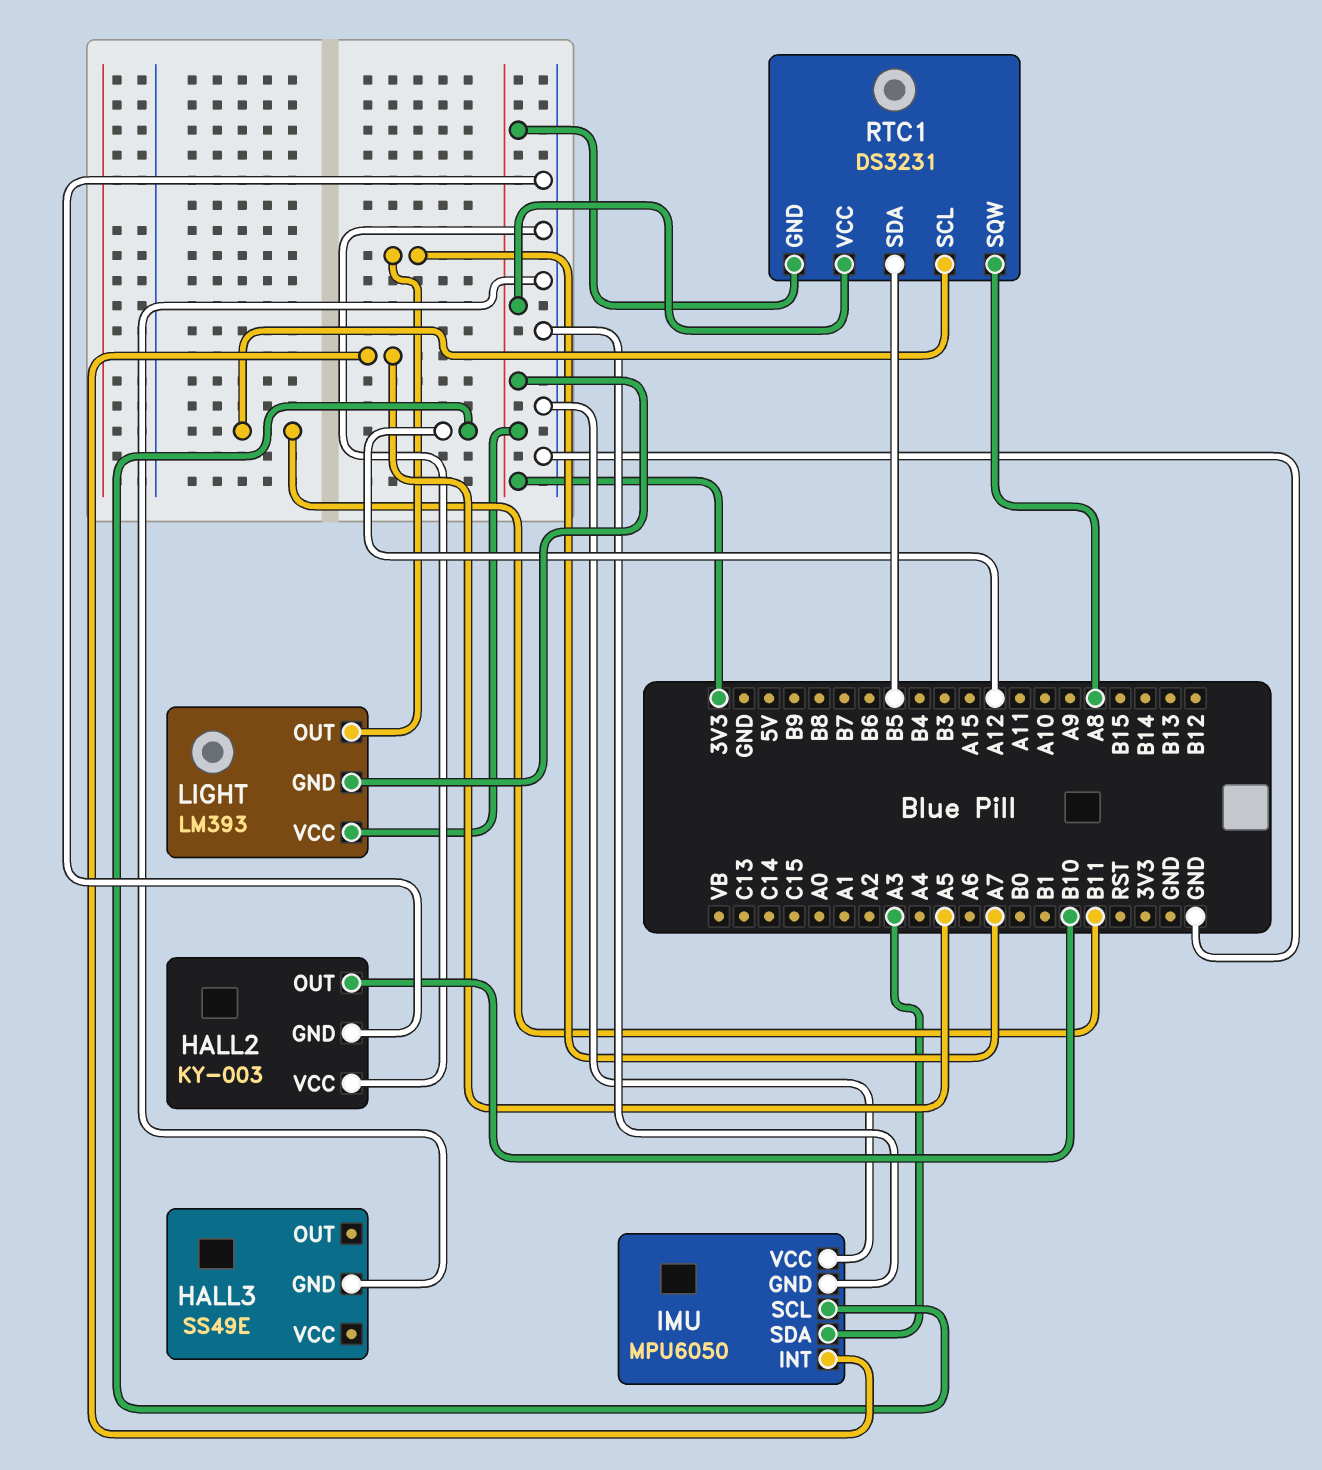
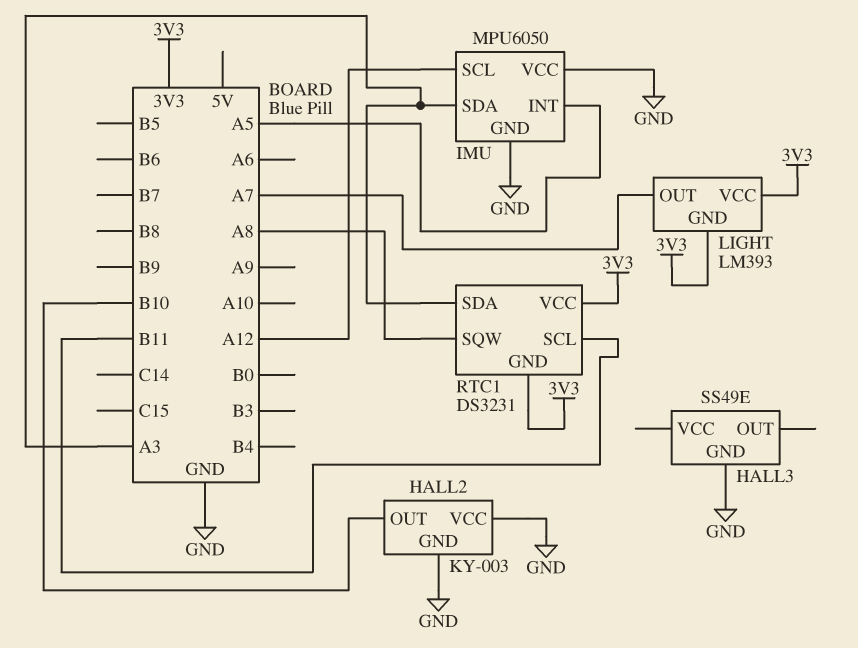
RTC1 pin SDA: B5 -> A3

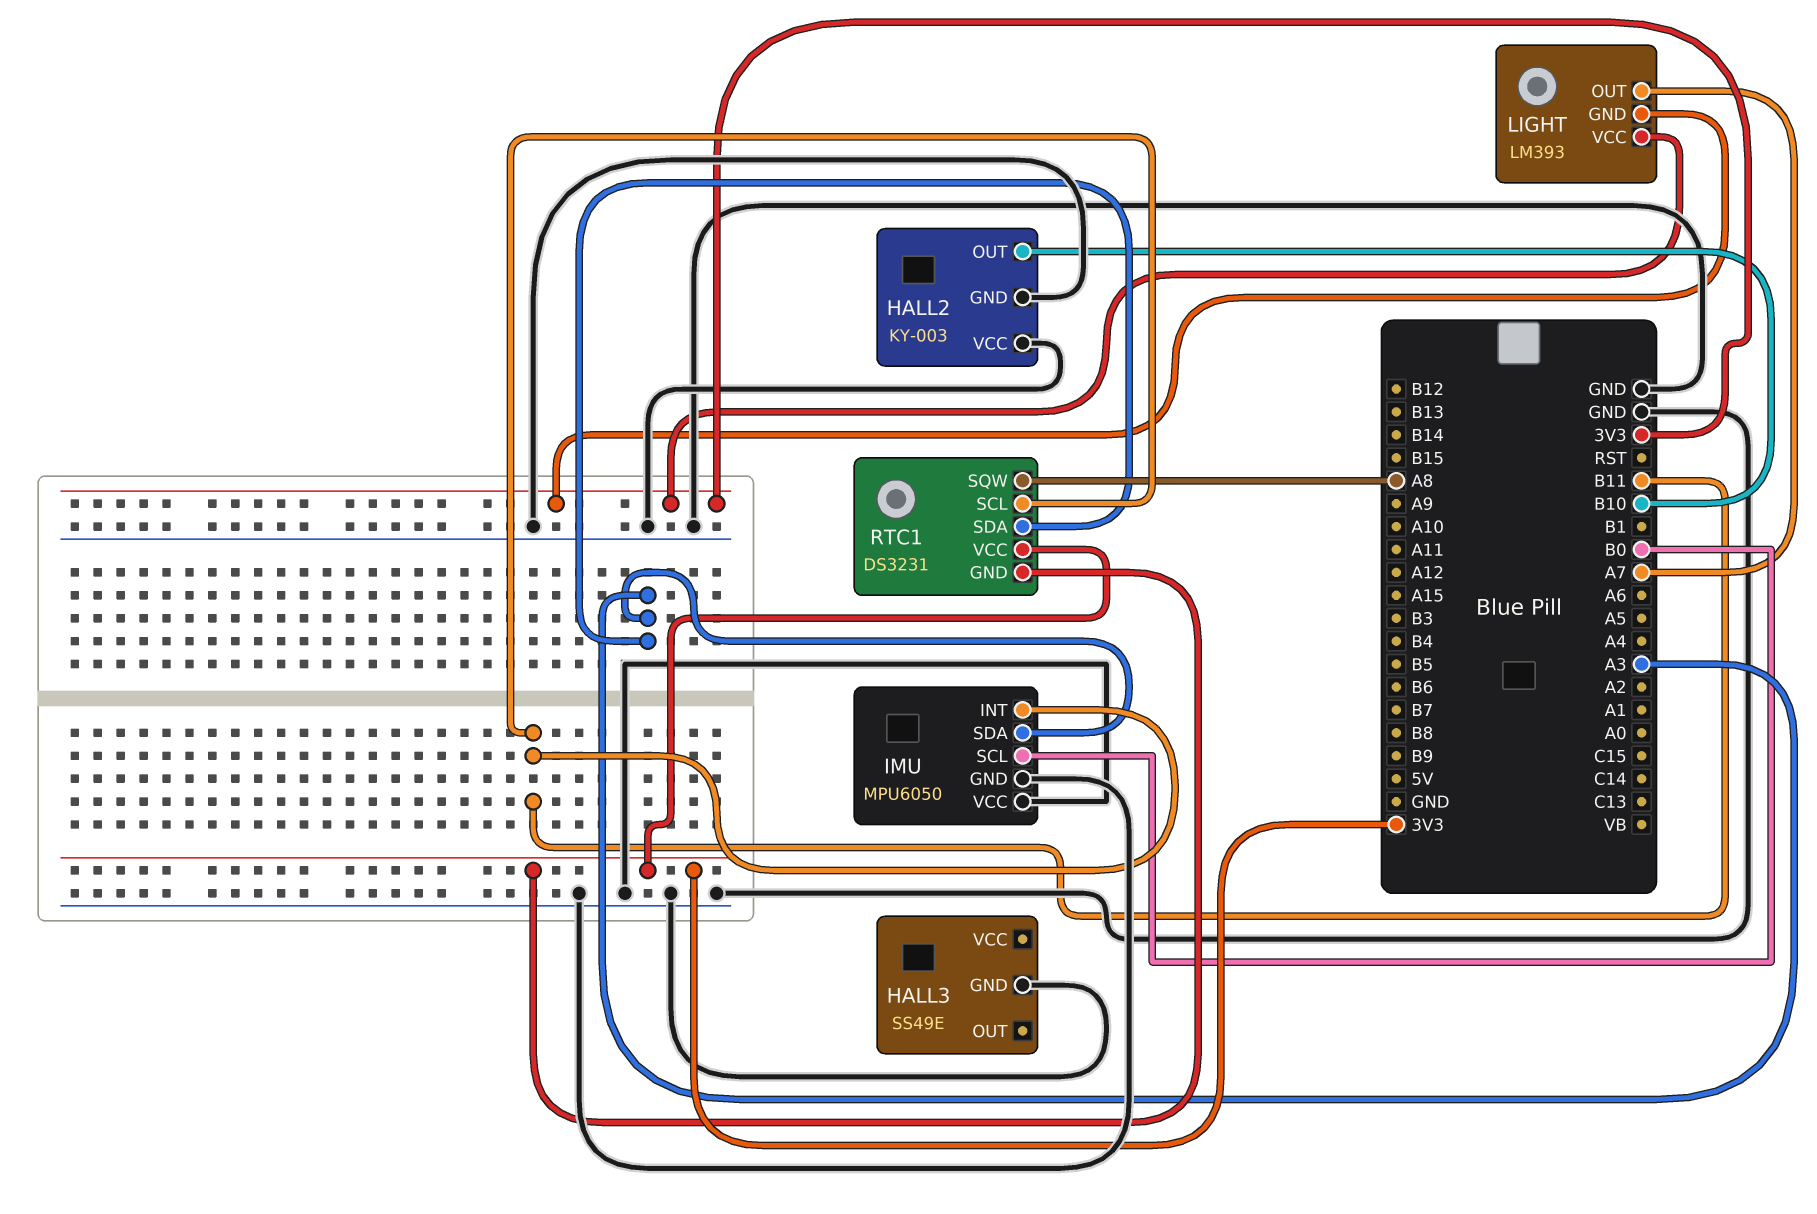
IMU pin INT: A5 -> B11
IMU pin SCL: A12 -> B0

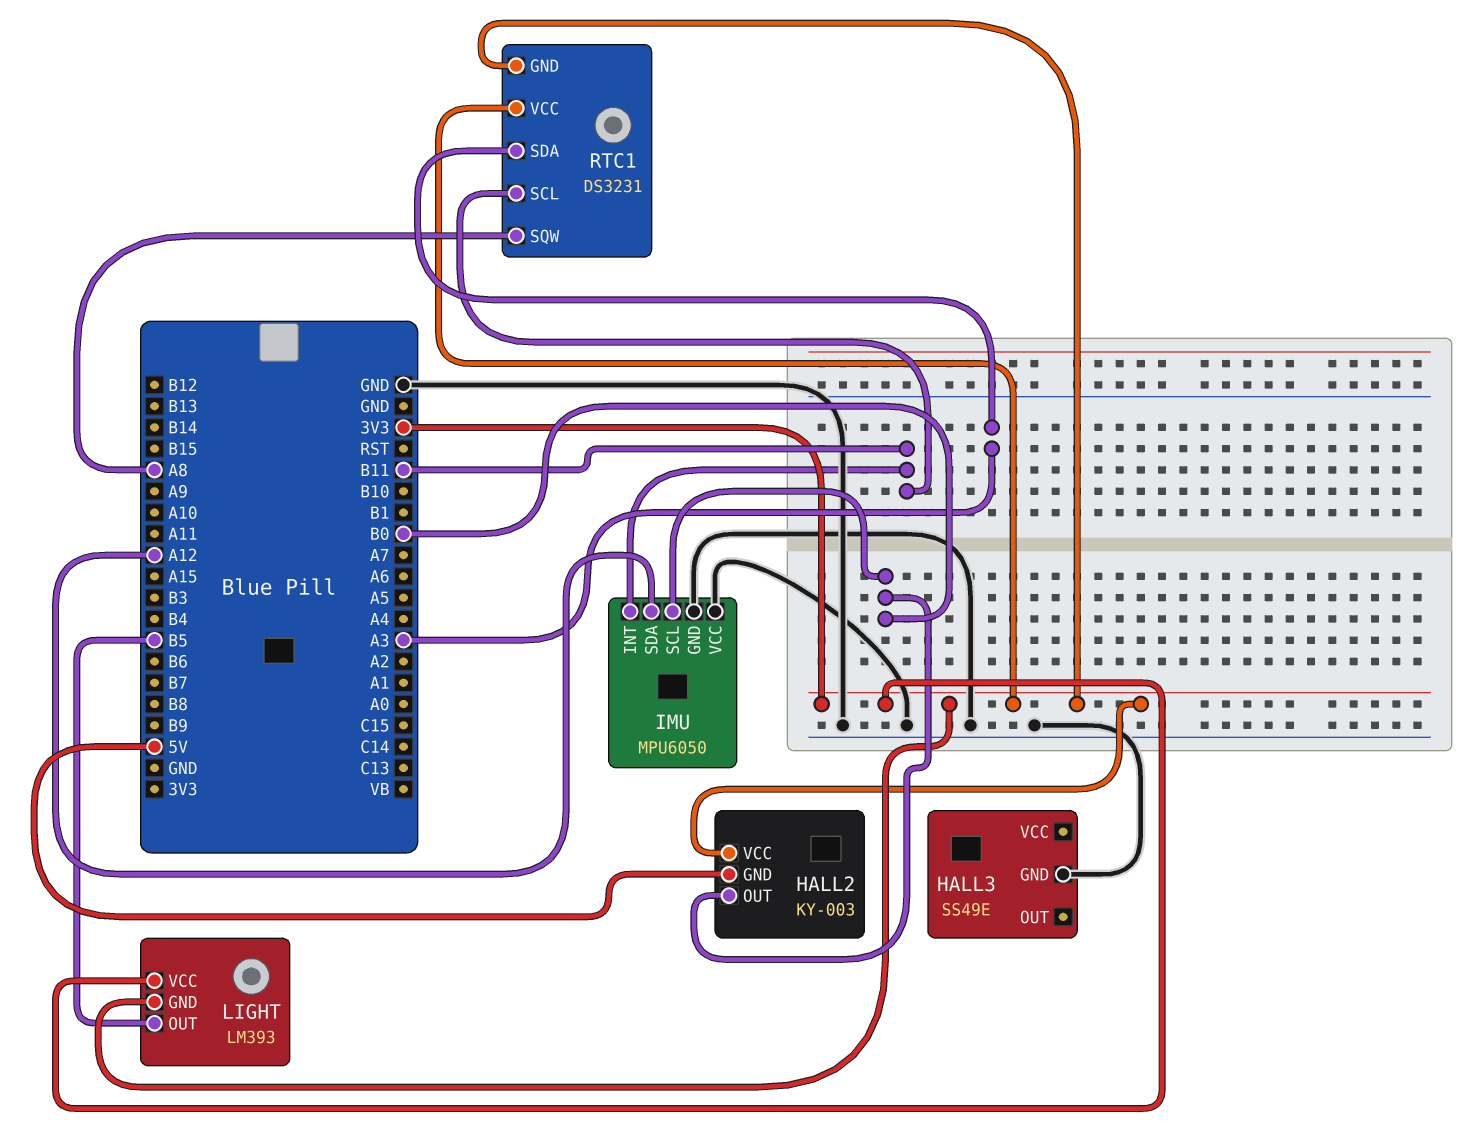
HALL2 pin GND: GND -> 5V
HALL2 pin OUT: B10 -> B0
HALL2 pin VCC: GND -> 3V3
IMU pin SDA: A3 -> A12
LIGHT pin OUT: A7 -> B5

